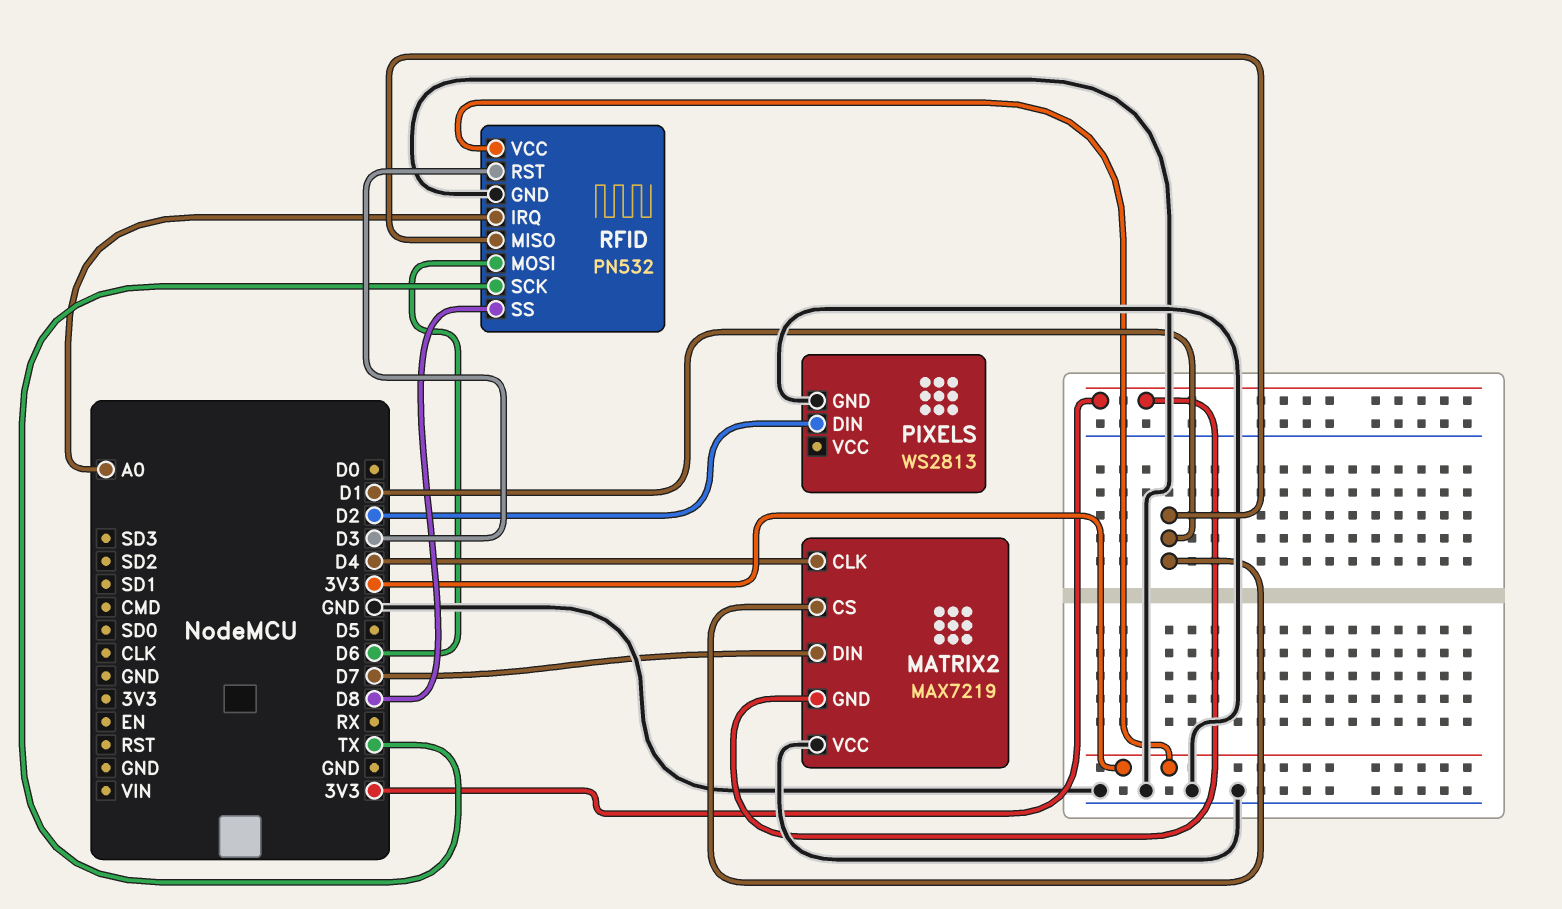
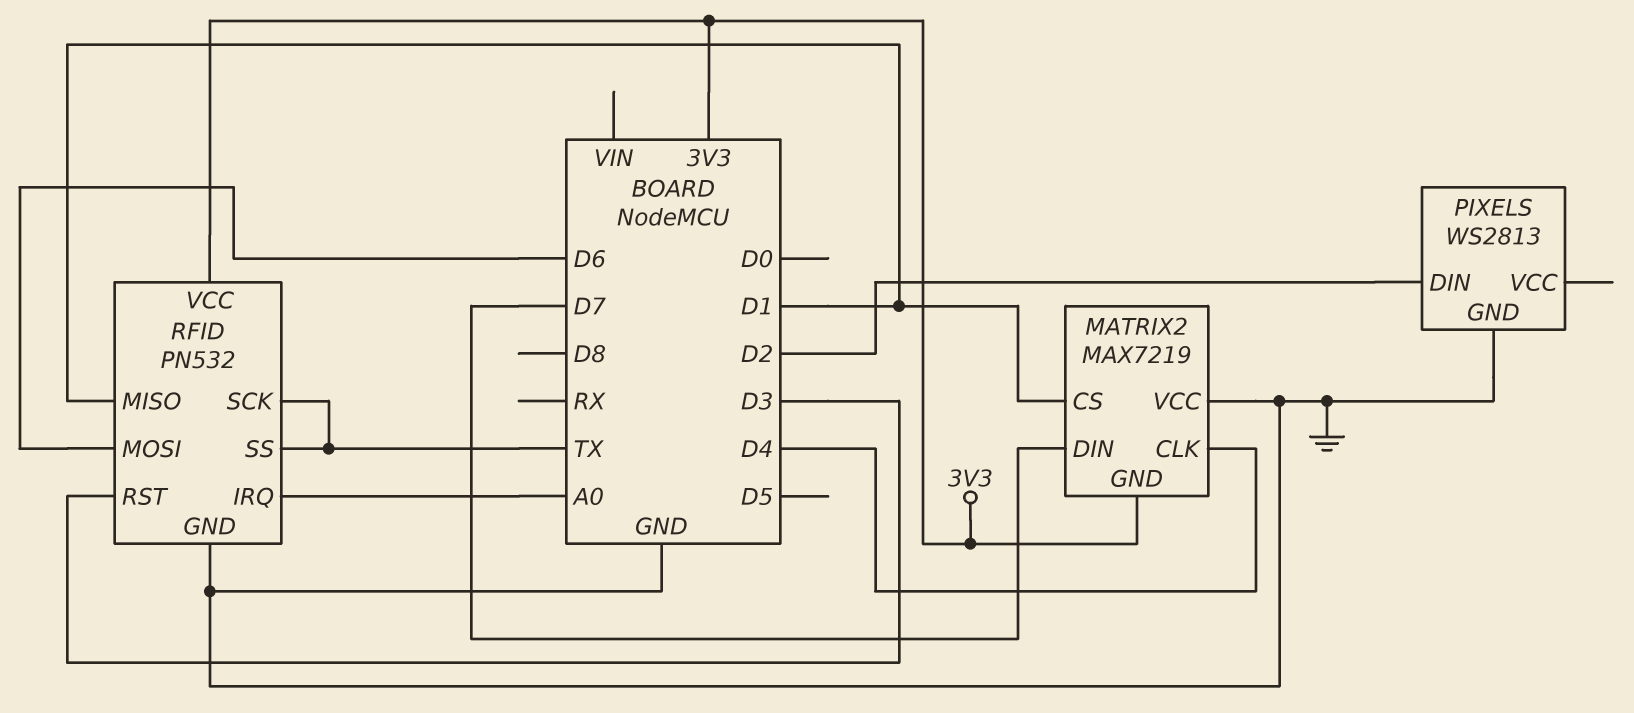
RFID pin SS: D8 -> TX

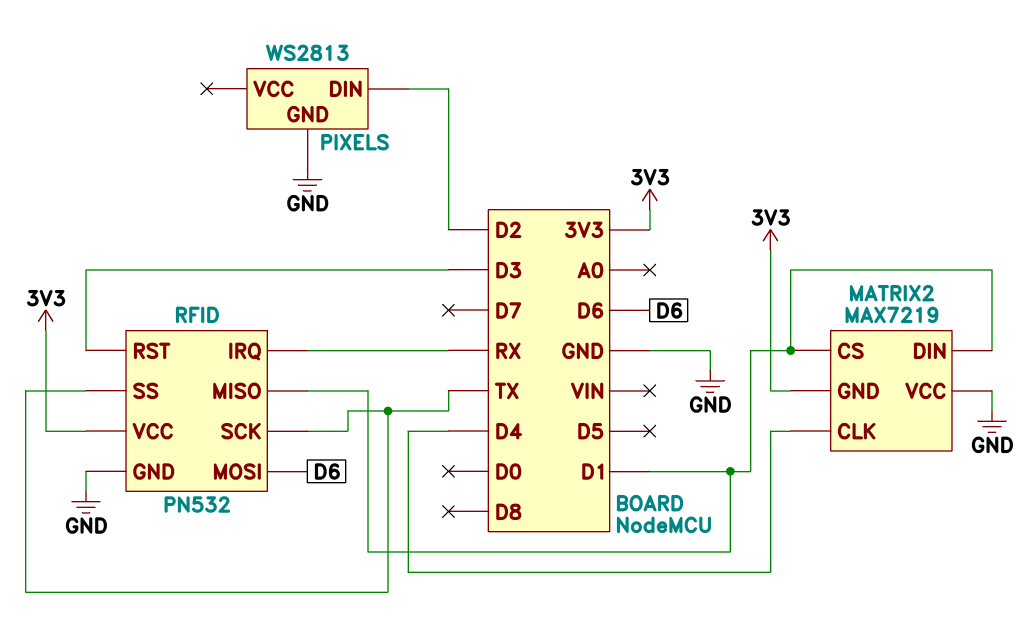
MATRIX2 pin DIN: D7 -> D1
RFID pin IRQ: A0 -> RX

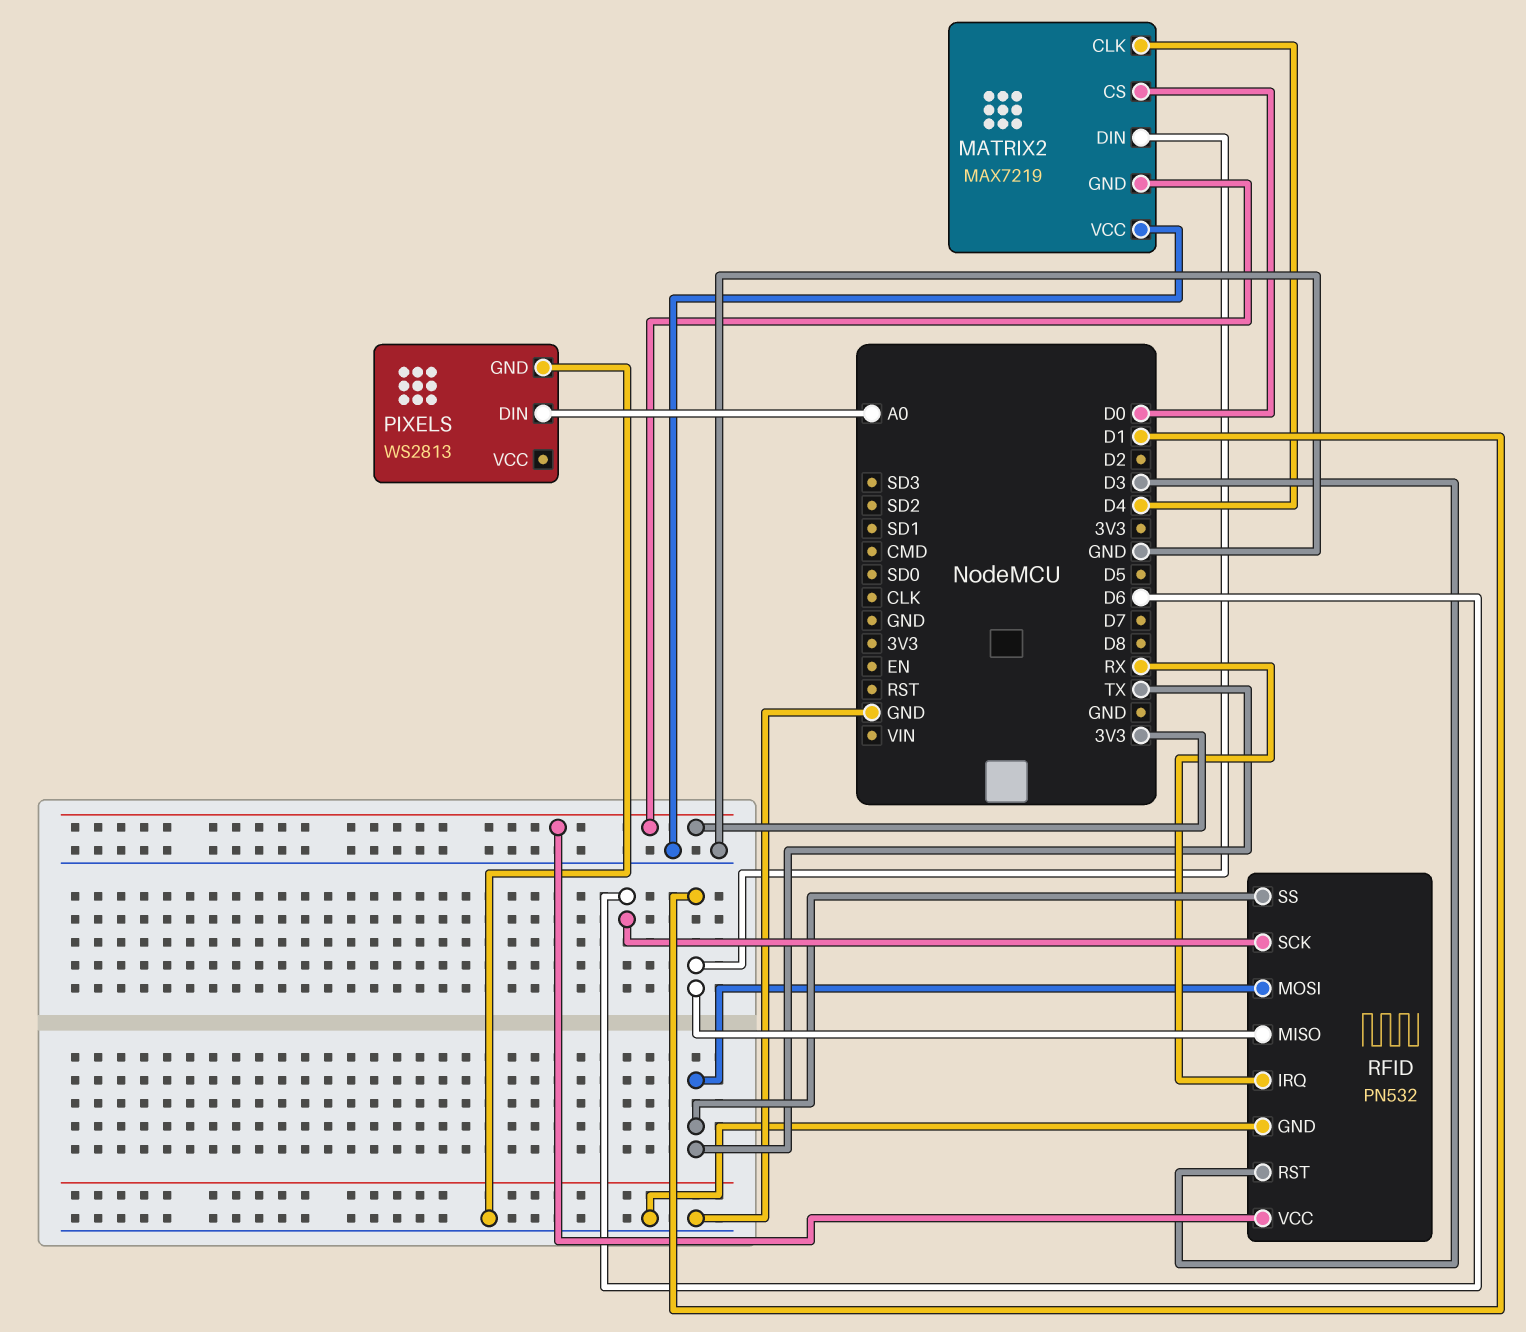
MATRIX2 pin CS: D1 -> D0
PIXELS pin DIN: D2 -> A0
RFID pin MOSI: D6 -> TX
RFID pin SCK: TX -> D6

